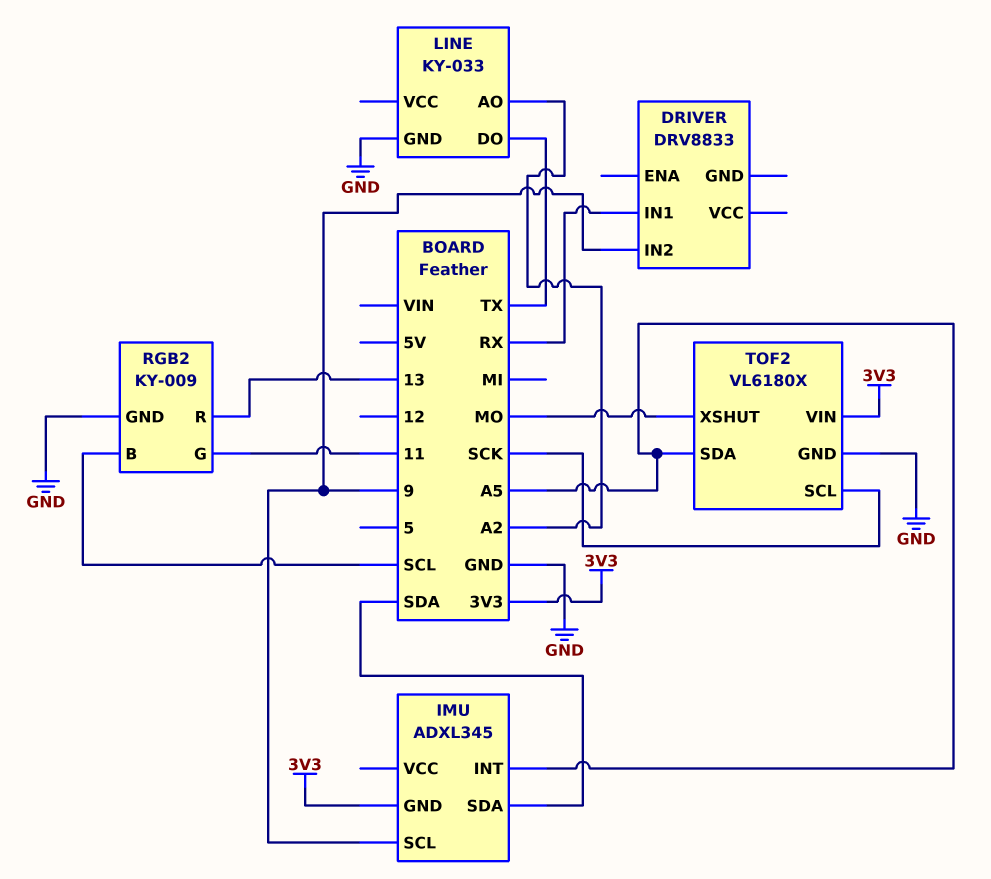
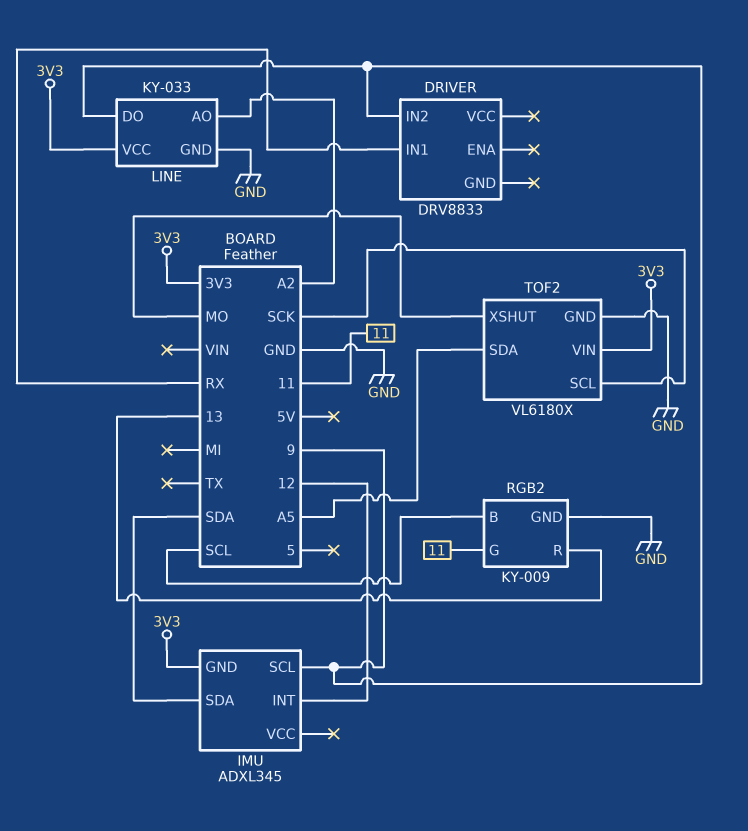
IMU pin INT: A5 -> 12
LINE pin DO: TX -> 9
LINE pin VCC: none -> 3V3

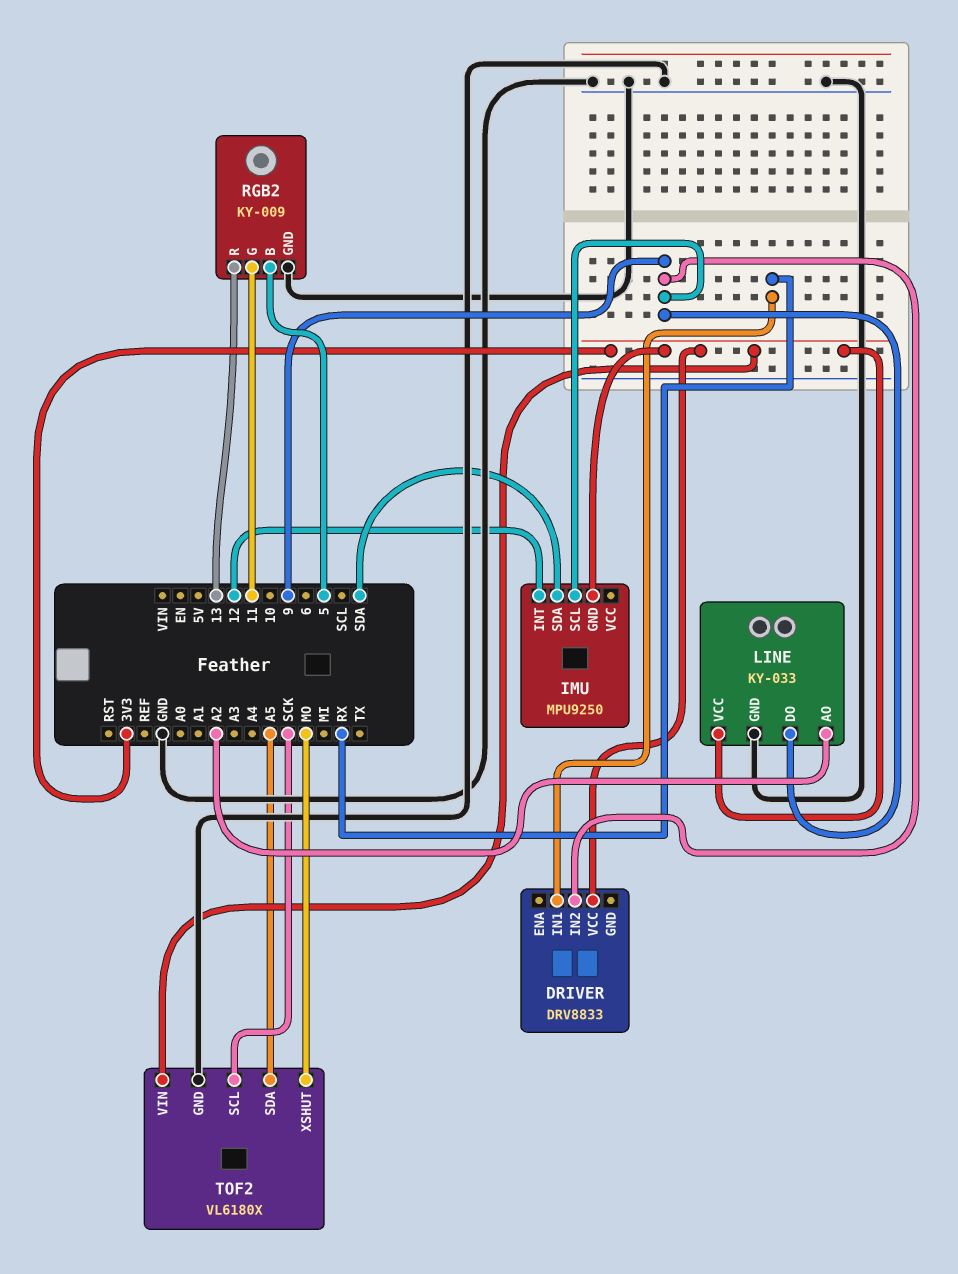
DRIVER pin VCC: none -> 3V3
IMU: ADXL345 -> MPU9250
RGB2 pin B: SCL -> 5

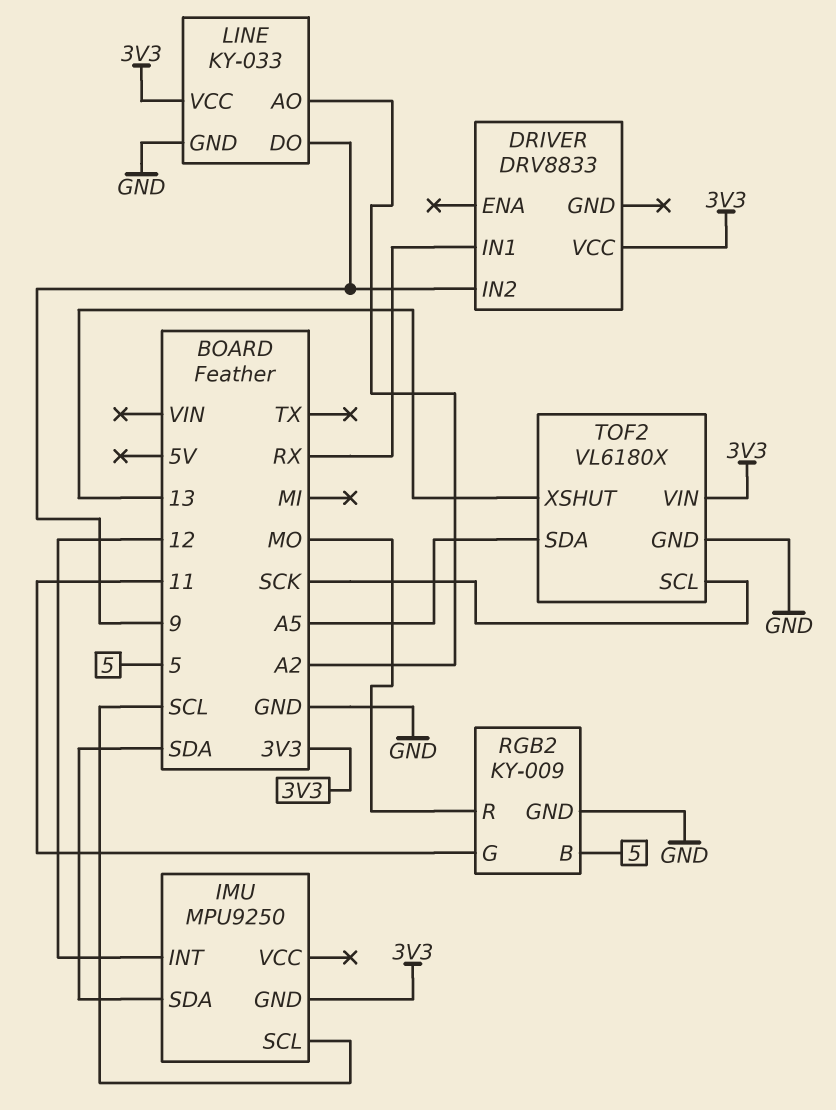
IMU pin SCL: 9 -> SCL
RGB2 pin R: 13 -> MO
TOF2 pin XSHUT: MO -> 13

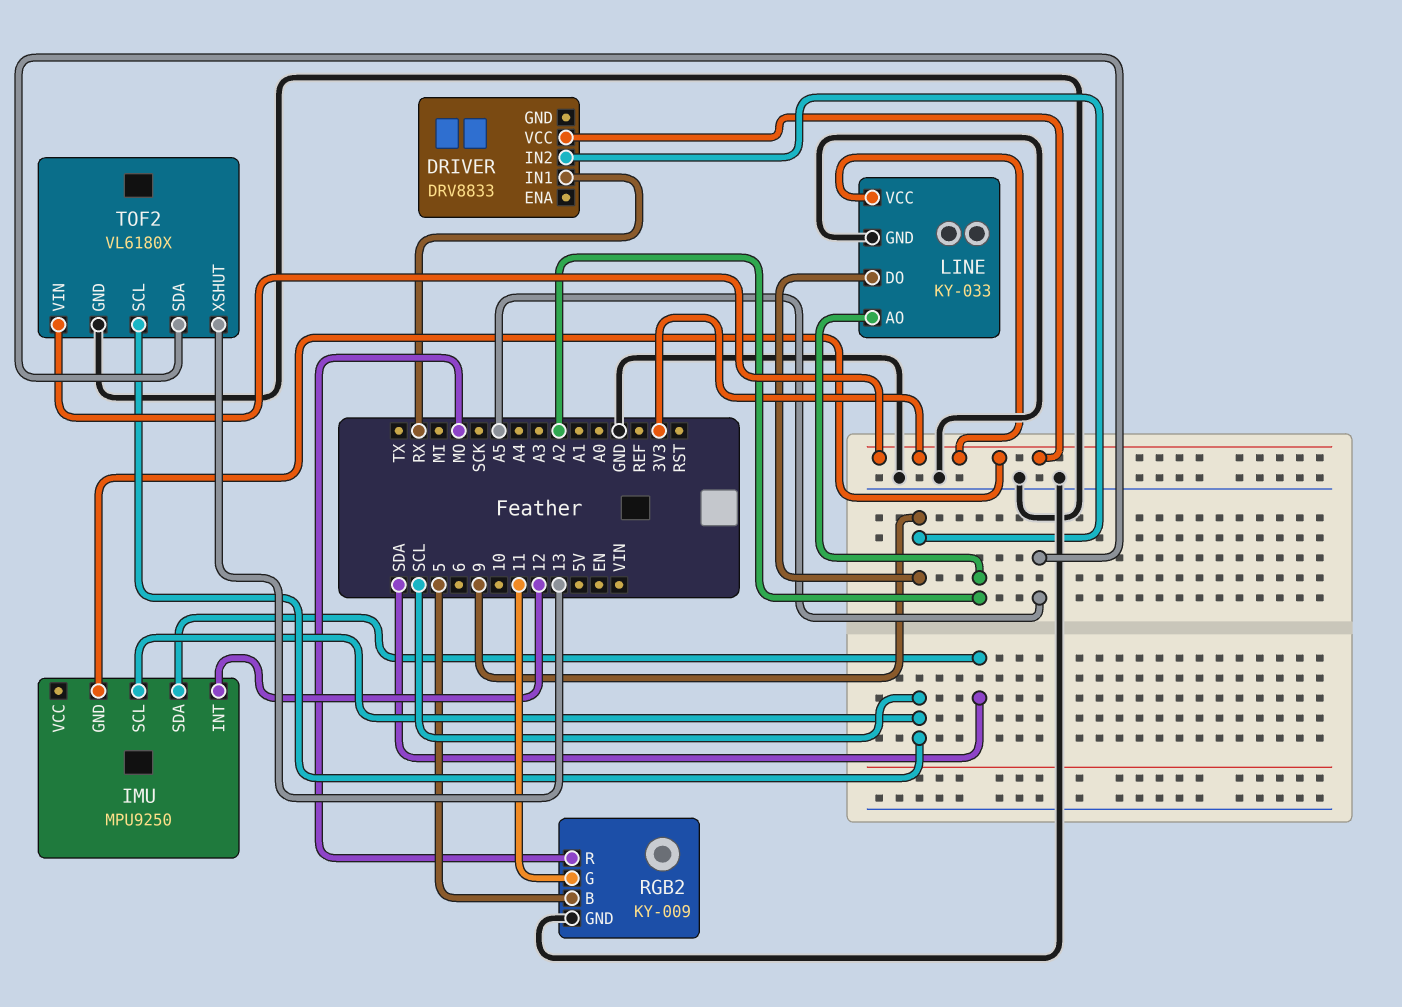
TOF2 pin SCL: SCK -> SCL

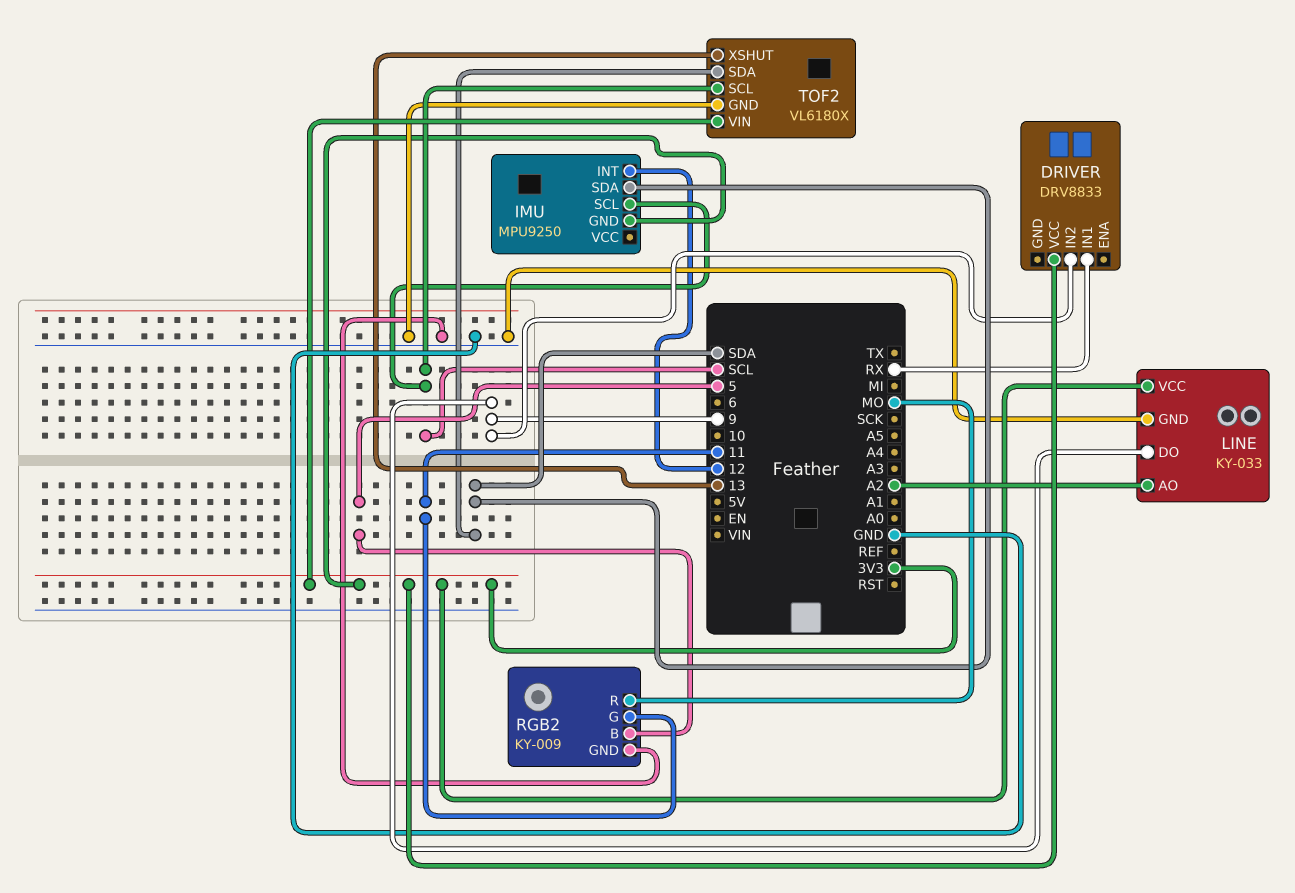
TOF2 pin SDA: A5 -> SDA

